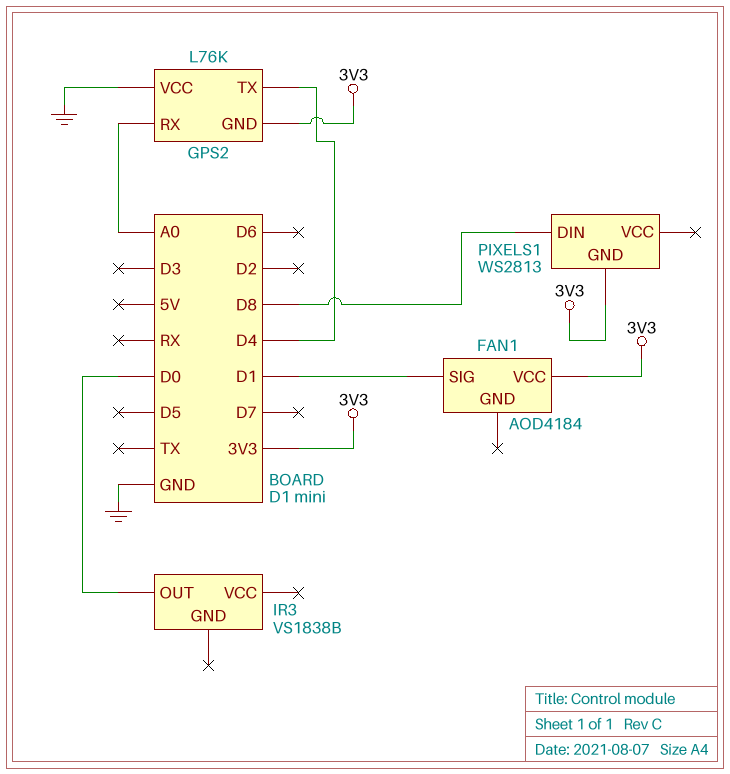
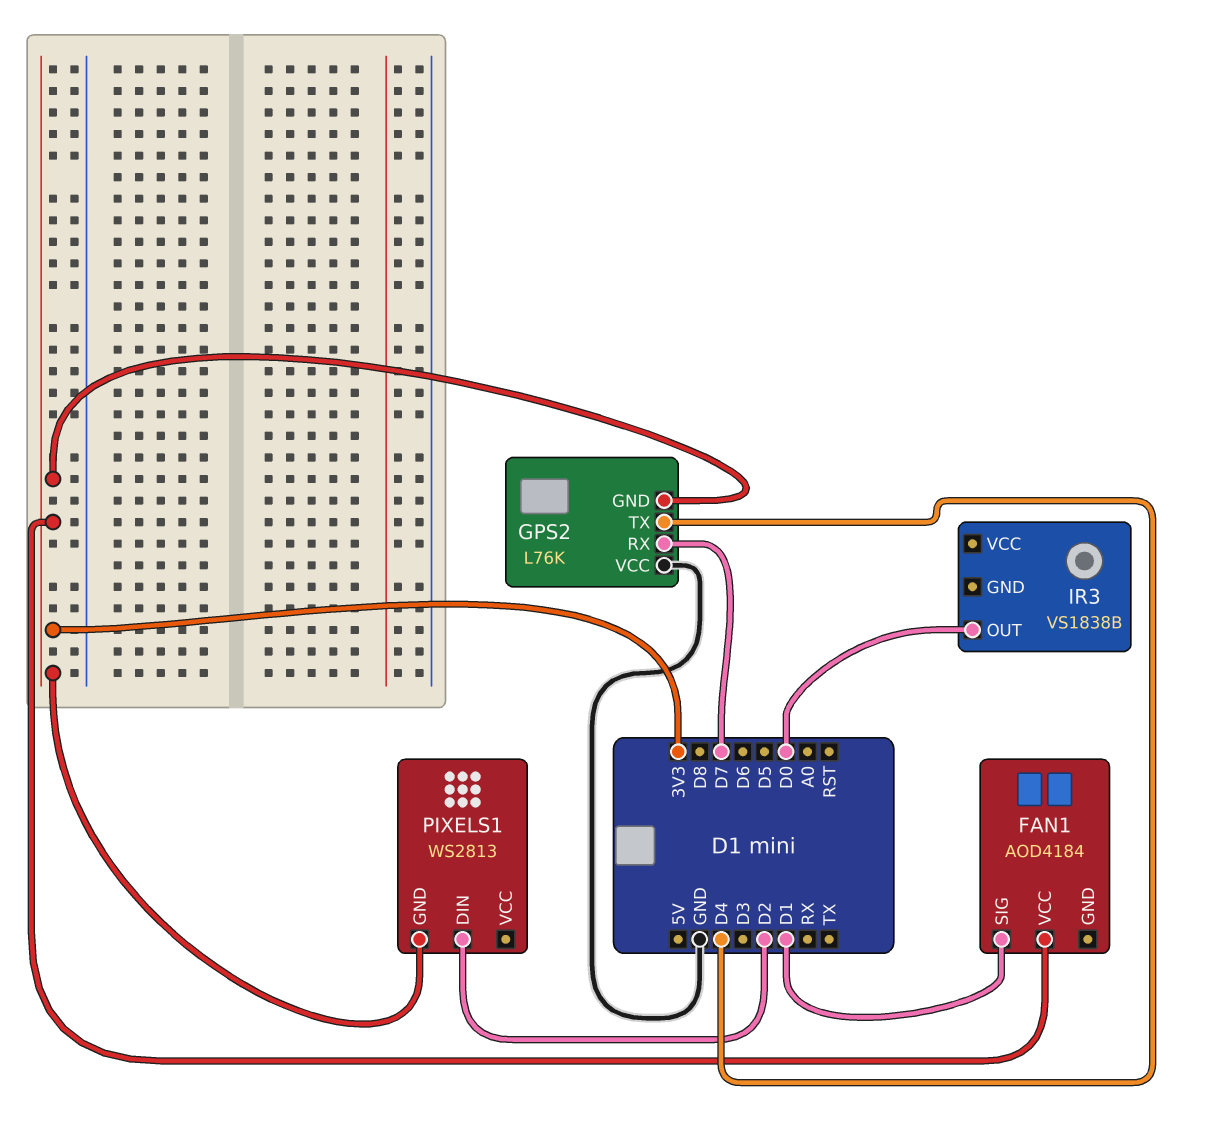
GPS2 pin RX: A0 -> D7
PIXELS1 pin DIN: D8 -> D2

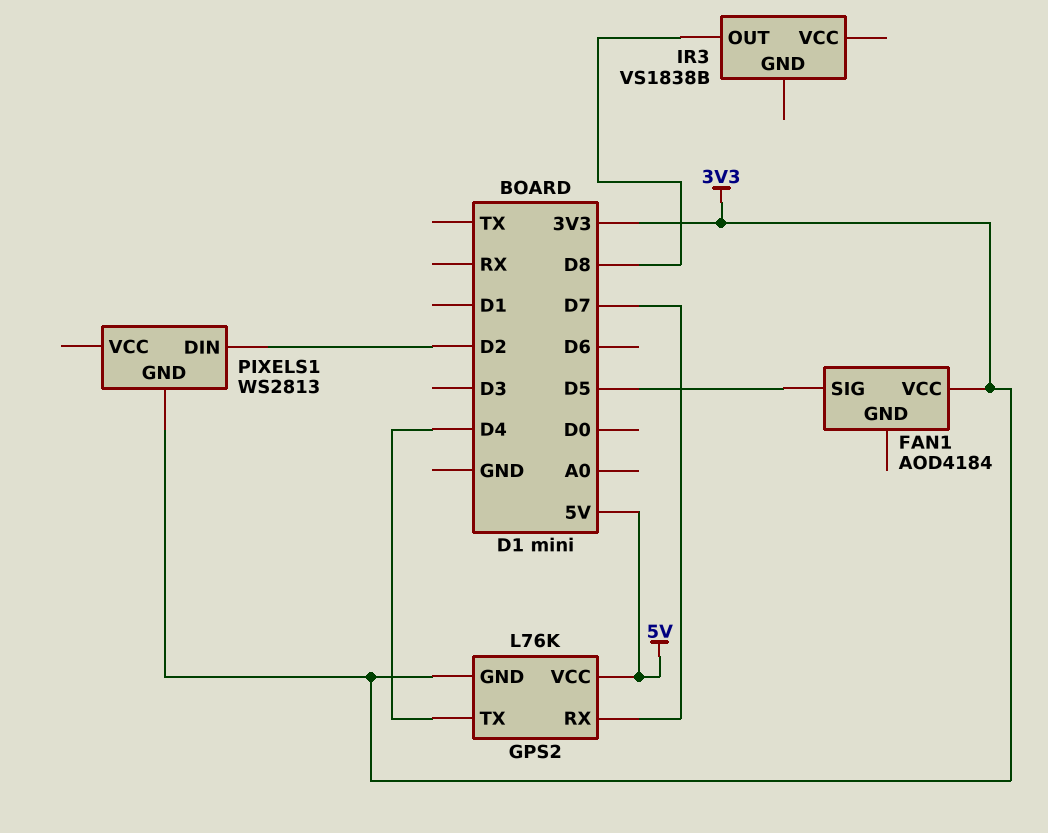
FAN1 pin SIG: D1 -> D5
GPS2 pin VCC: GND -> 5V
IR3 pin OUT: D0 -> D8

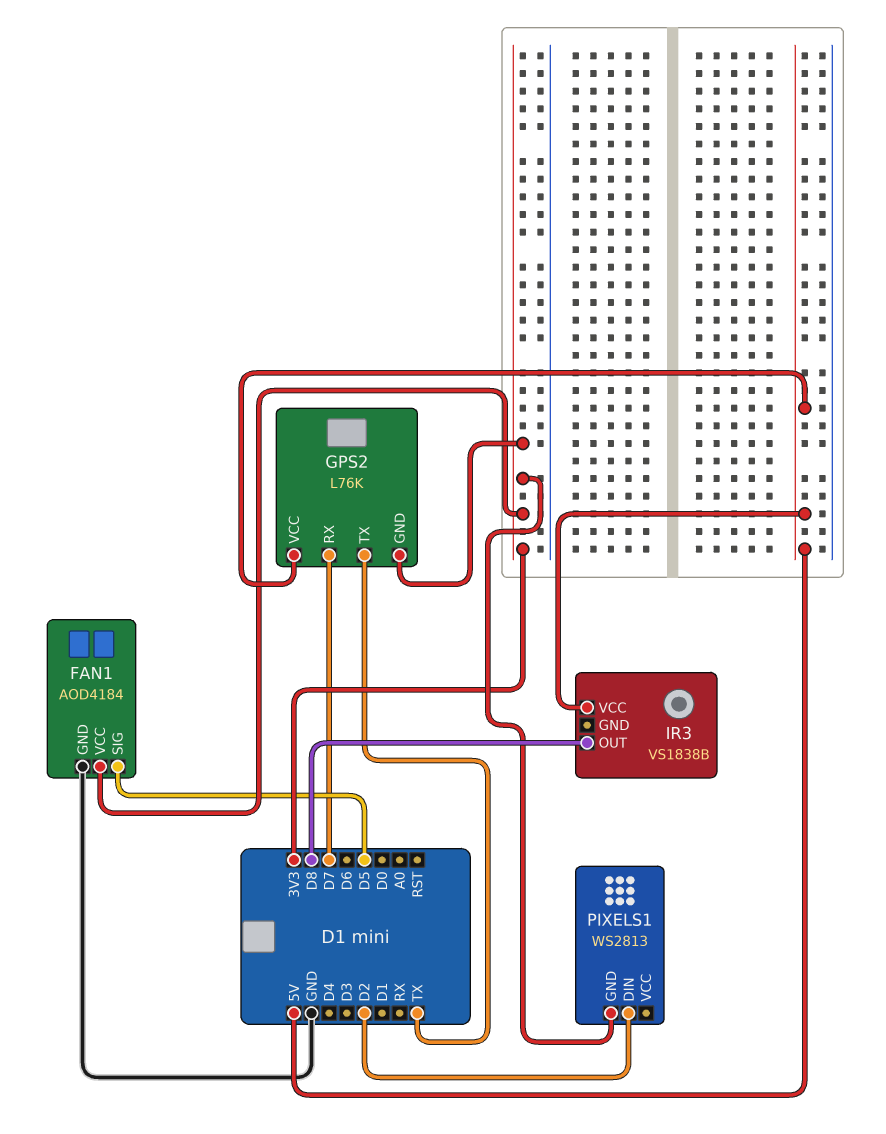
FAN1 pin GND: none -> GND
GPS2 pin TX: D4 -> TX
IR3 pin VCC: none -> 5V

